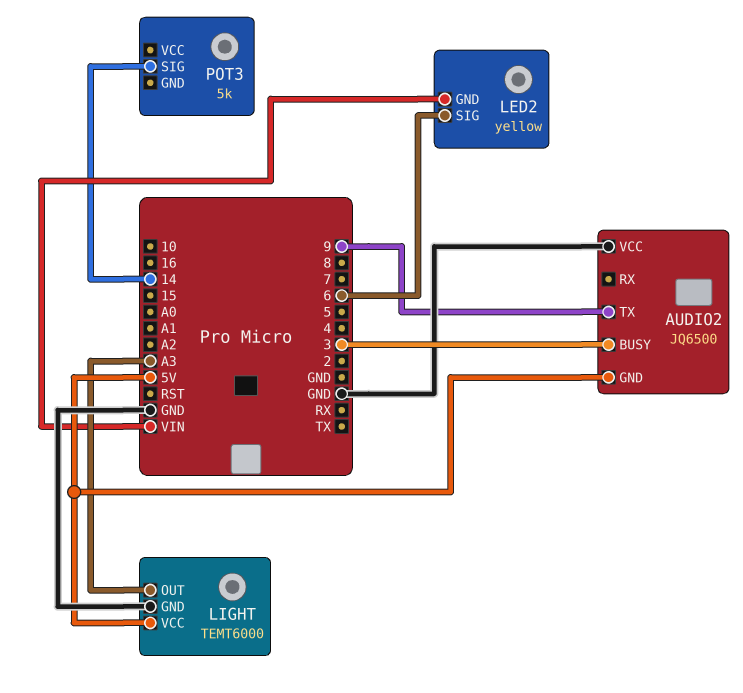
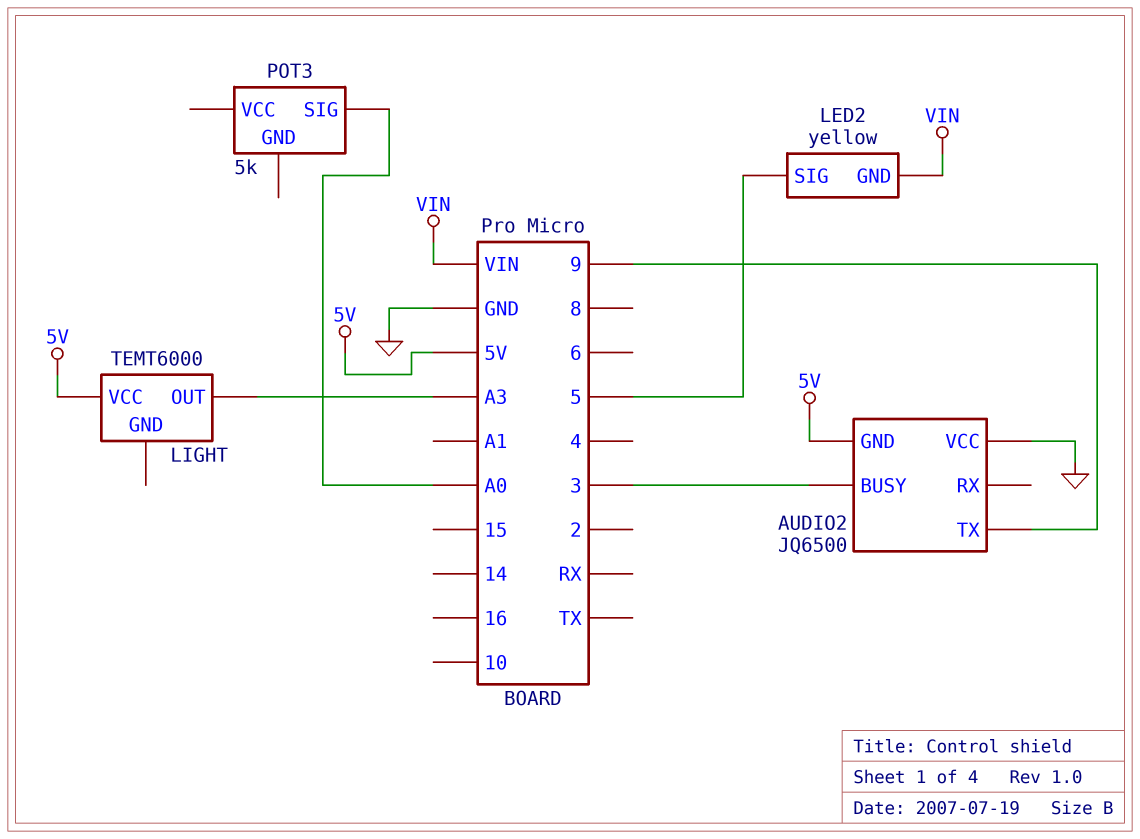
LED2 pin SIG: 6 -> 5
LIGHT pin GND: GND -> none
POT3 pin SIG: 14 -> A0

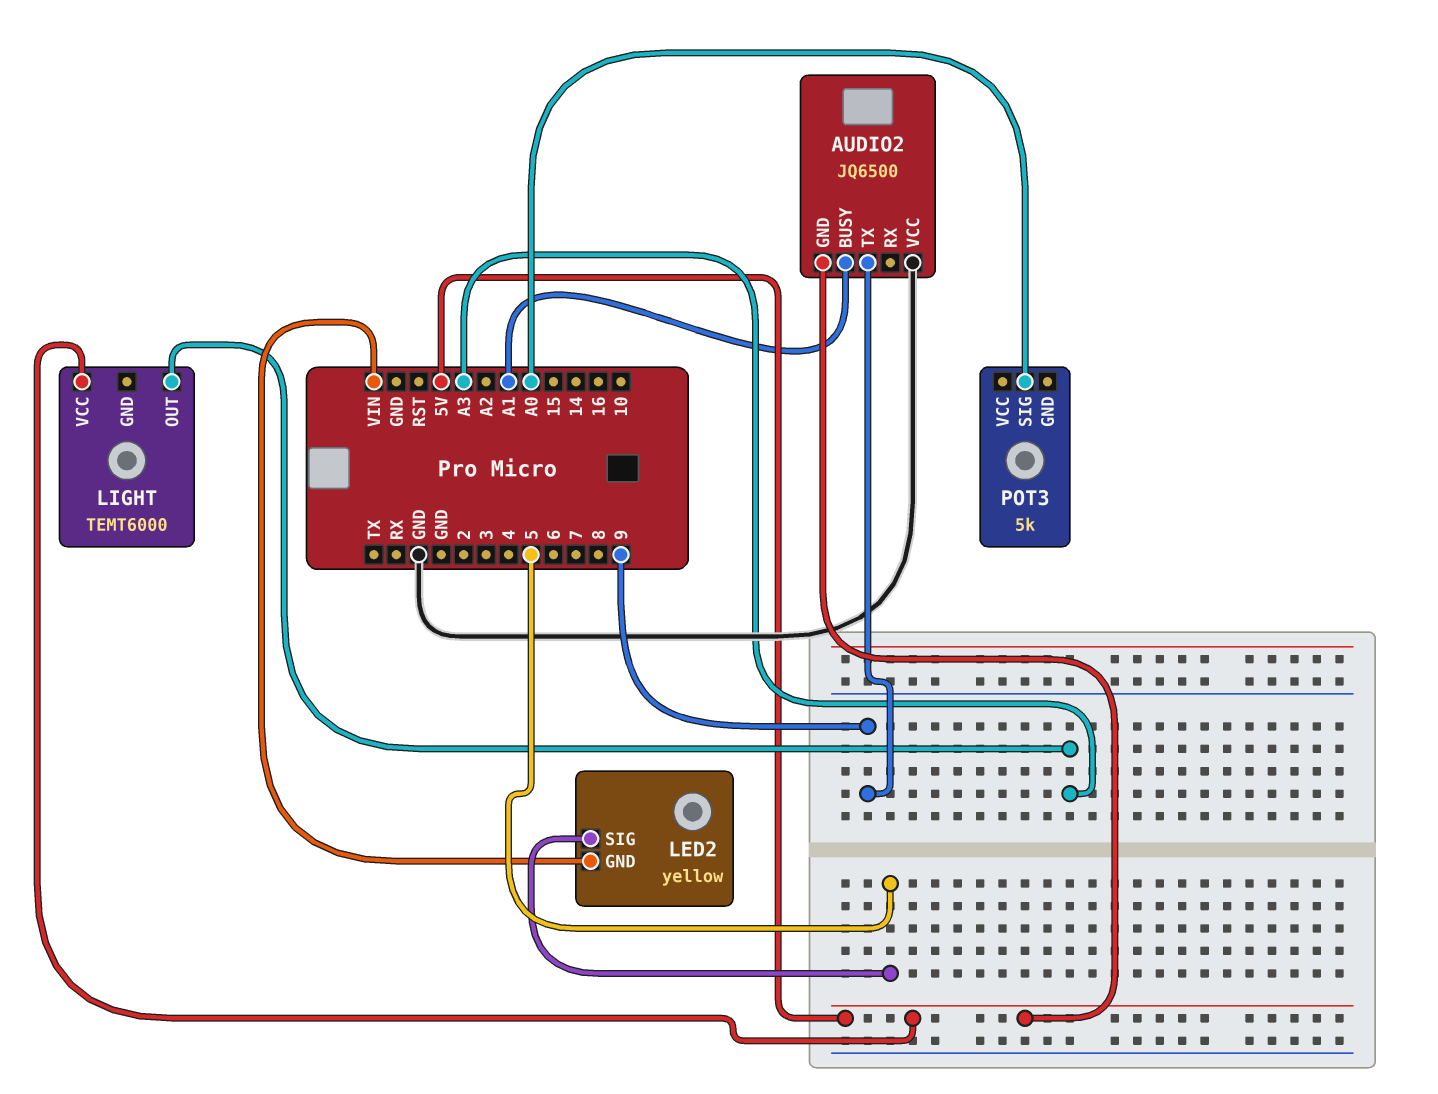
AUDIO2 pin BUSY: 3 -> A1

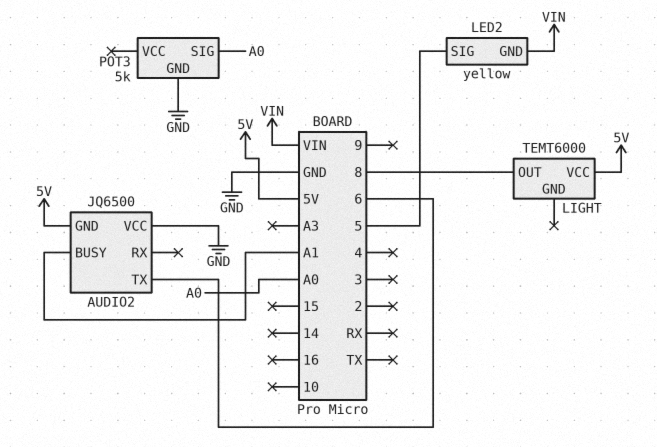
AUDIO2 pin TX: 9 -> 6
LIGHT pin OUT: A3 -> 8
POT3 pin GND: none -> GND

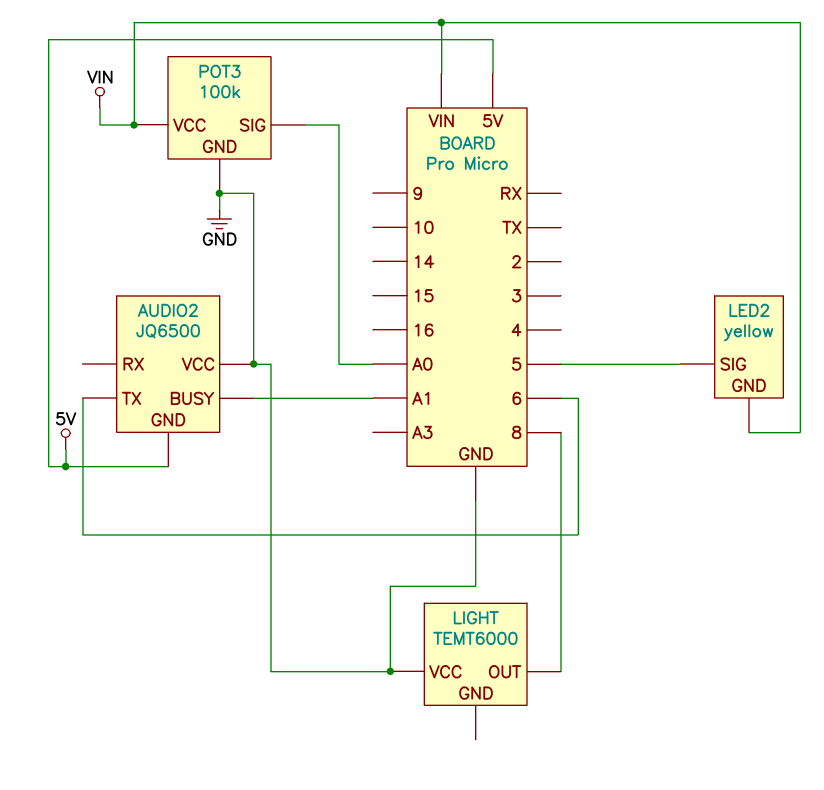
LIGHT pin VCC: 5V -> GND
POT3: 5k -> 100k
POT3 pin VCC: none -> VIN

